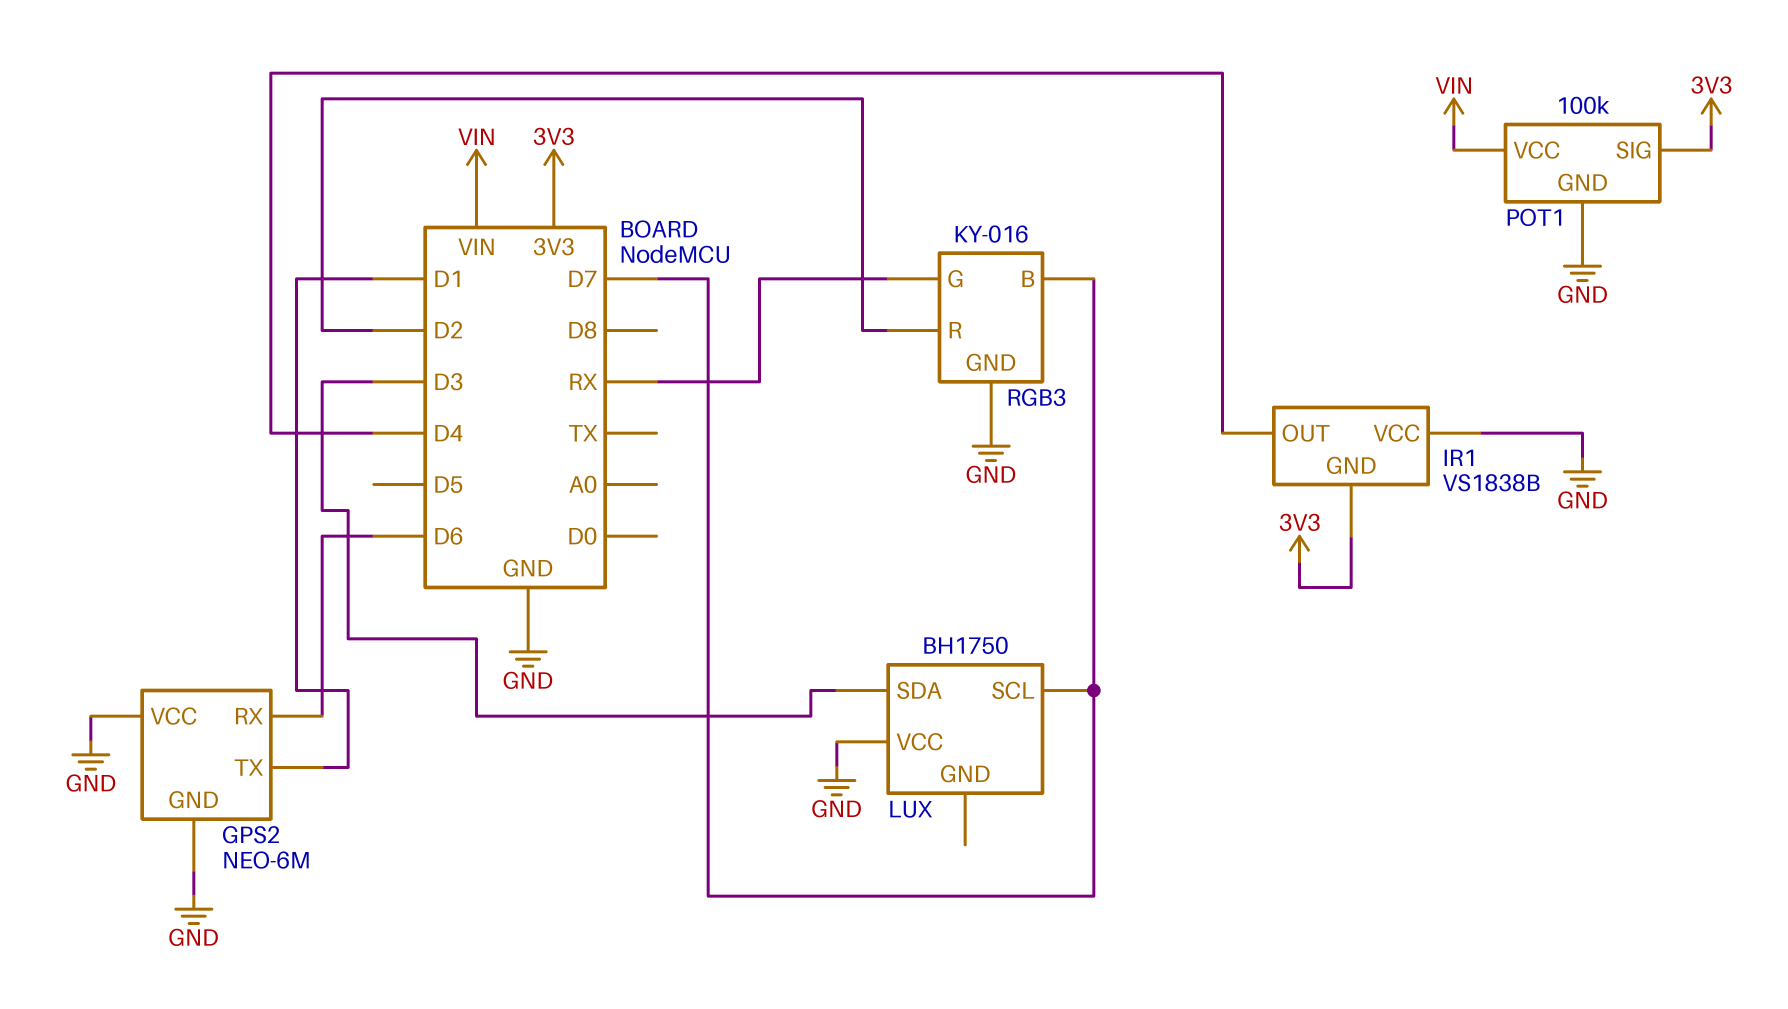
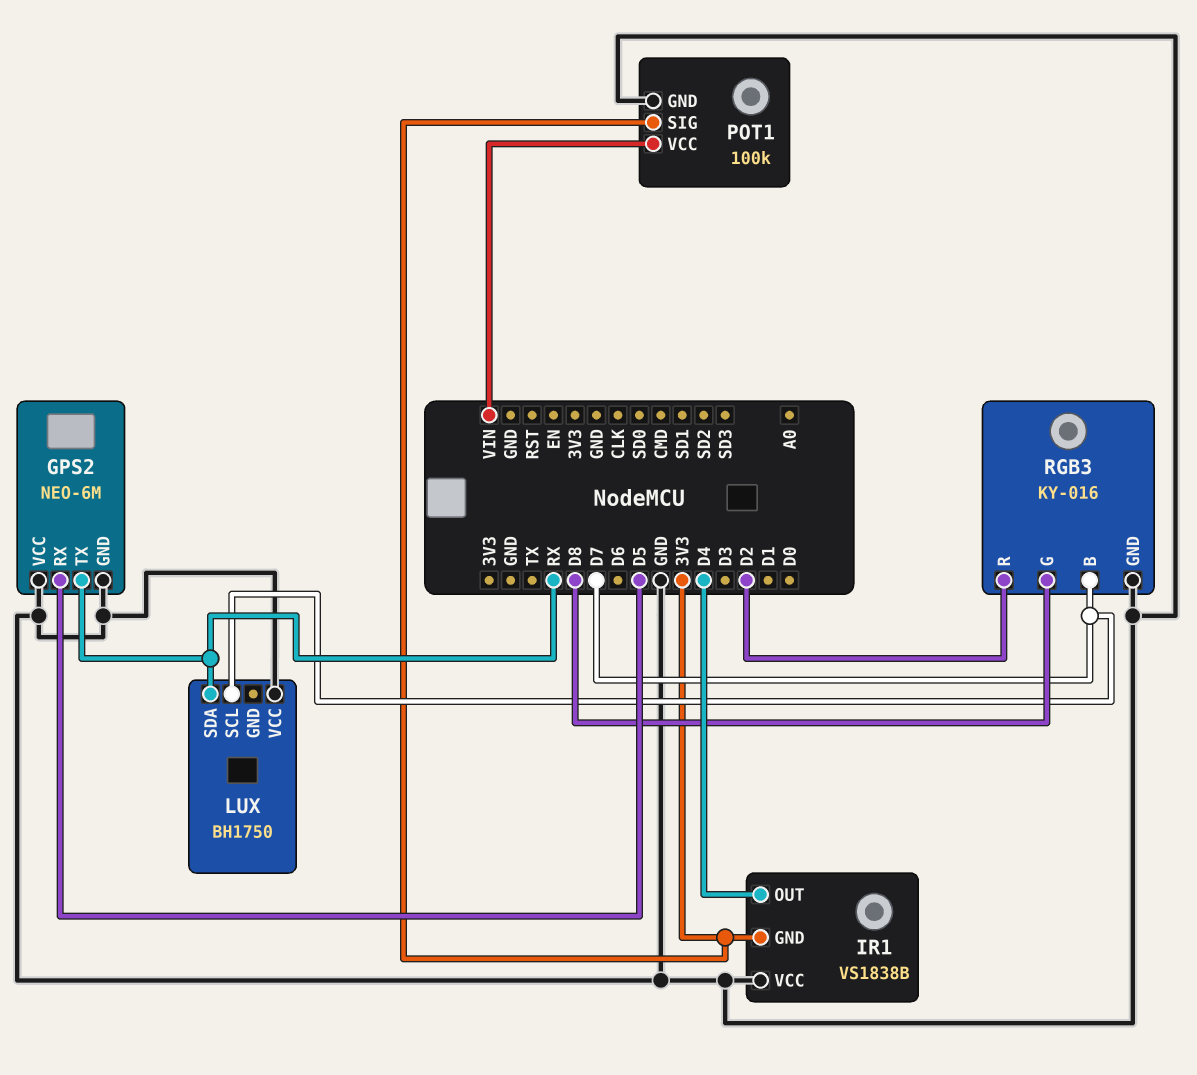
GPS2 pin RX: D6 -> D5
GPS2 pin TX: D1 -> RX
LUX pin SDA: D3 -> RX
RGB3 pin G: RX -> D8

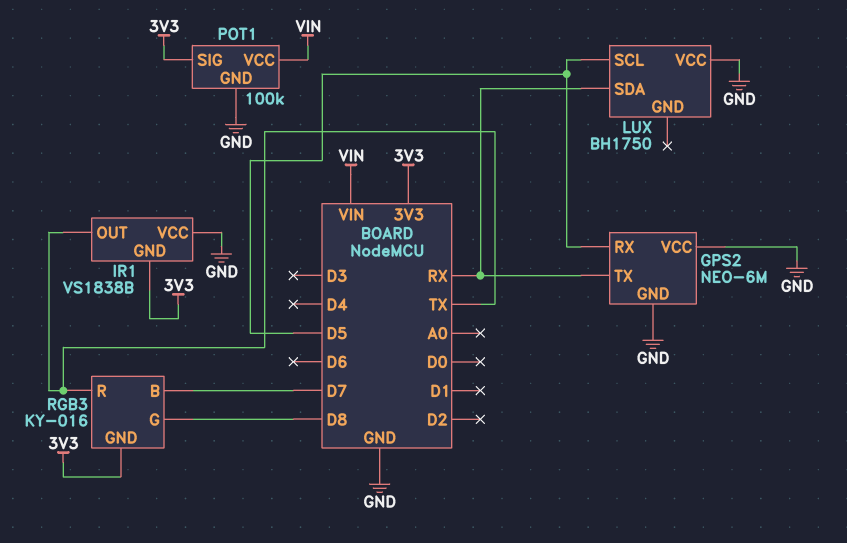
IR1 pin OUT: D4 -> TX
LUX pin SCL: D7 -> D5
RGB3 pin GND: GND -> 3V3
RGB3 pin R: D2 -> TX

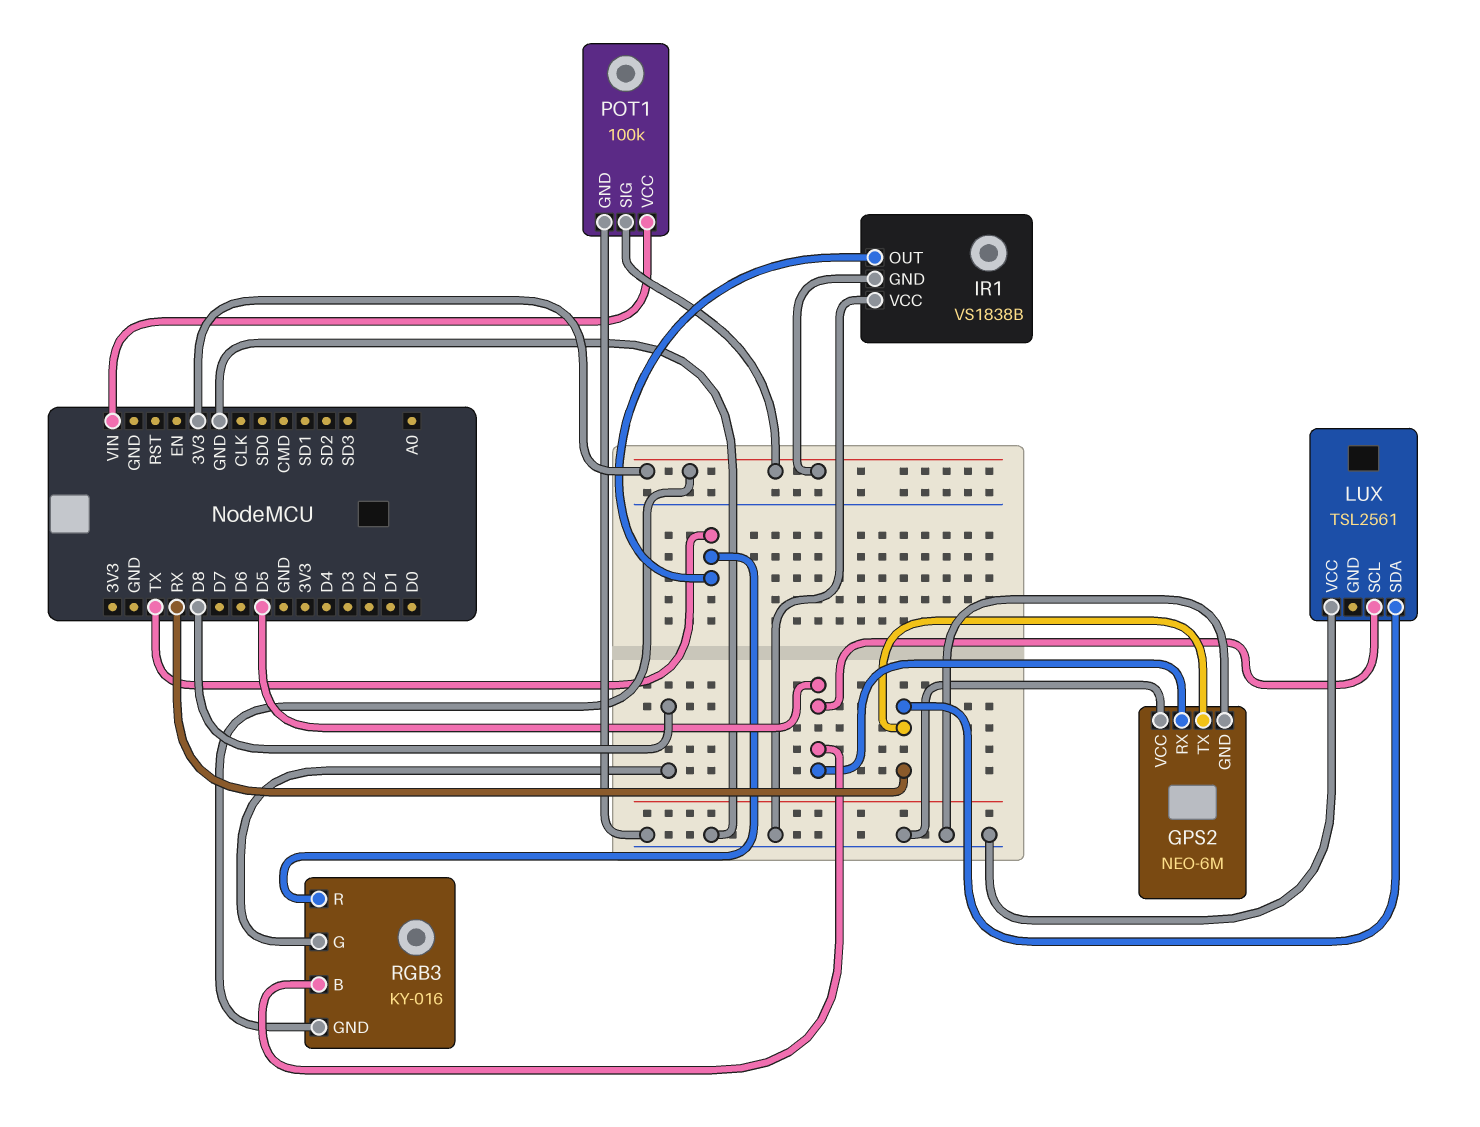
LUX: BH1750 -> TSL2561
RGB3 pin B: D7 -> D5

